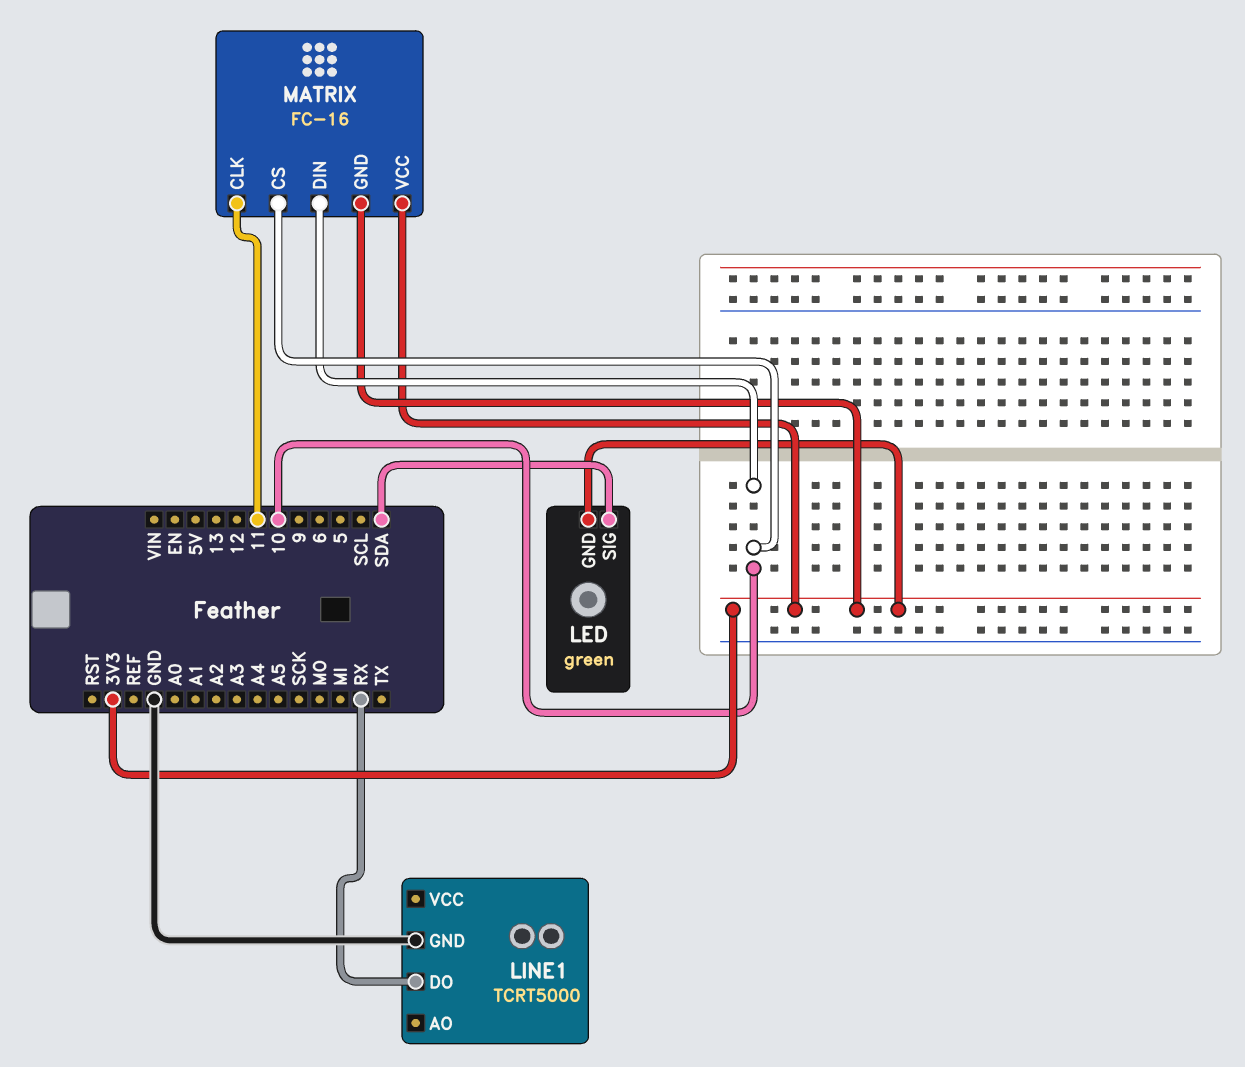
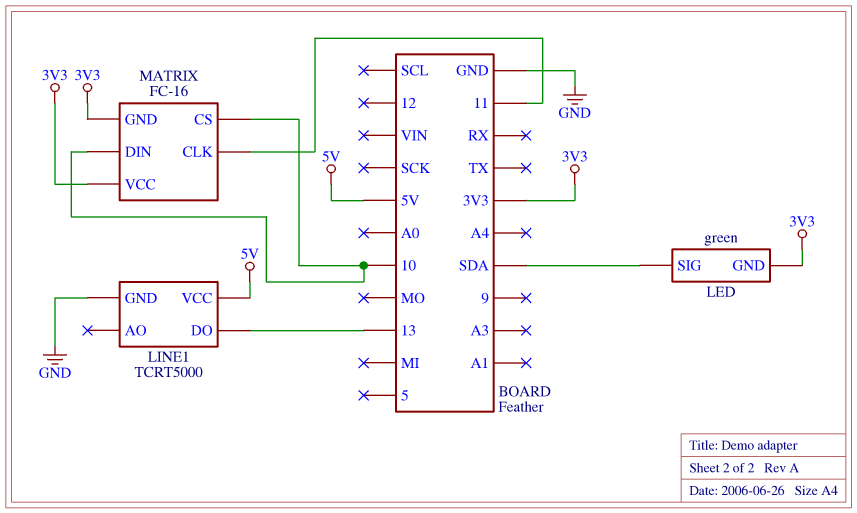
LINE1 pin DO: RX -> 13
LINE1 pin VCC: none -> 5V

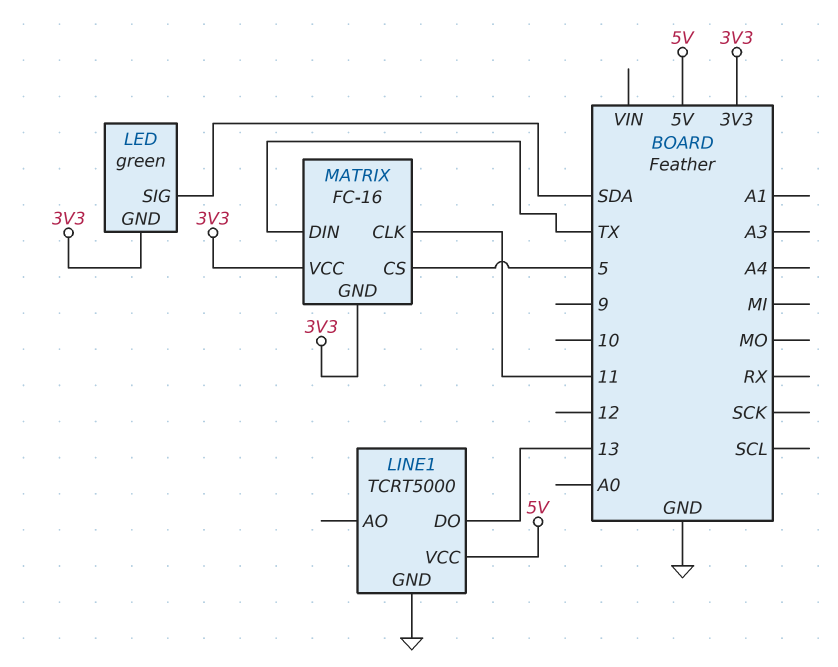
MATRIX pin CS: 10 -> 5
MATRIX pin DIN: 10 -> TX

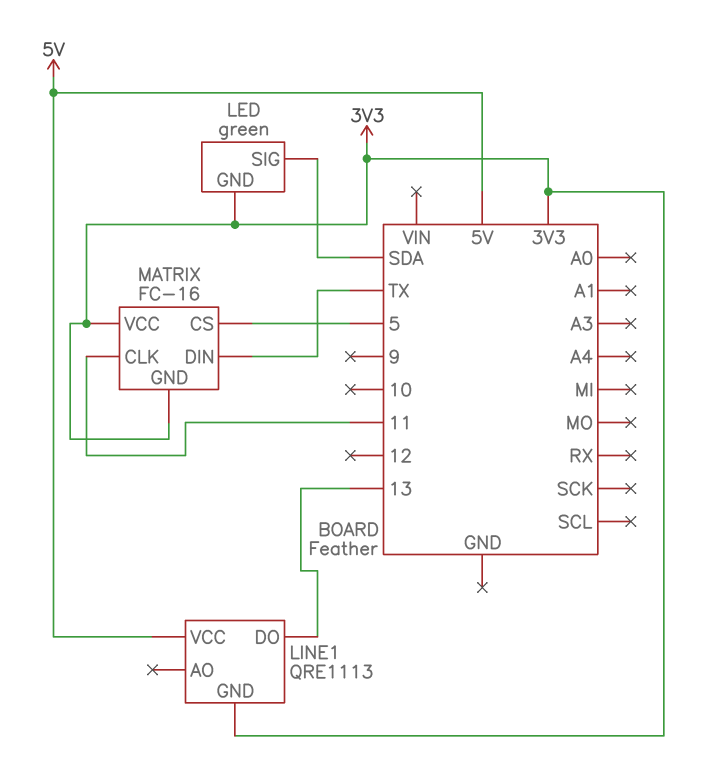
LINE1: TCRT5000 -> QRE1113
LINE1 pin GND: GND -> 3V3

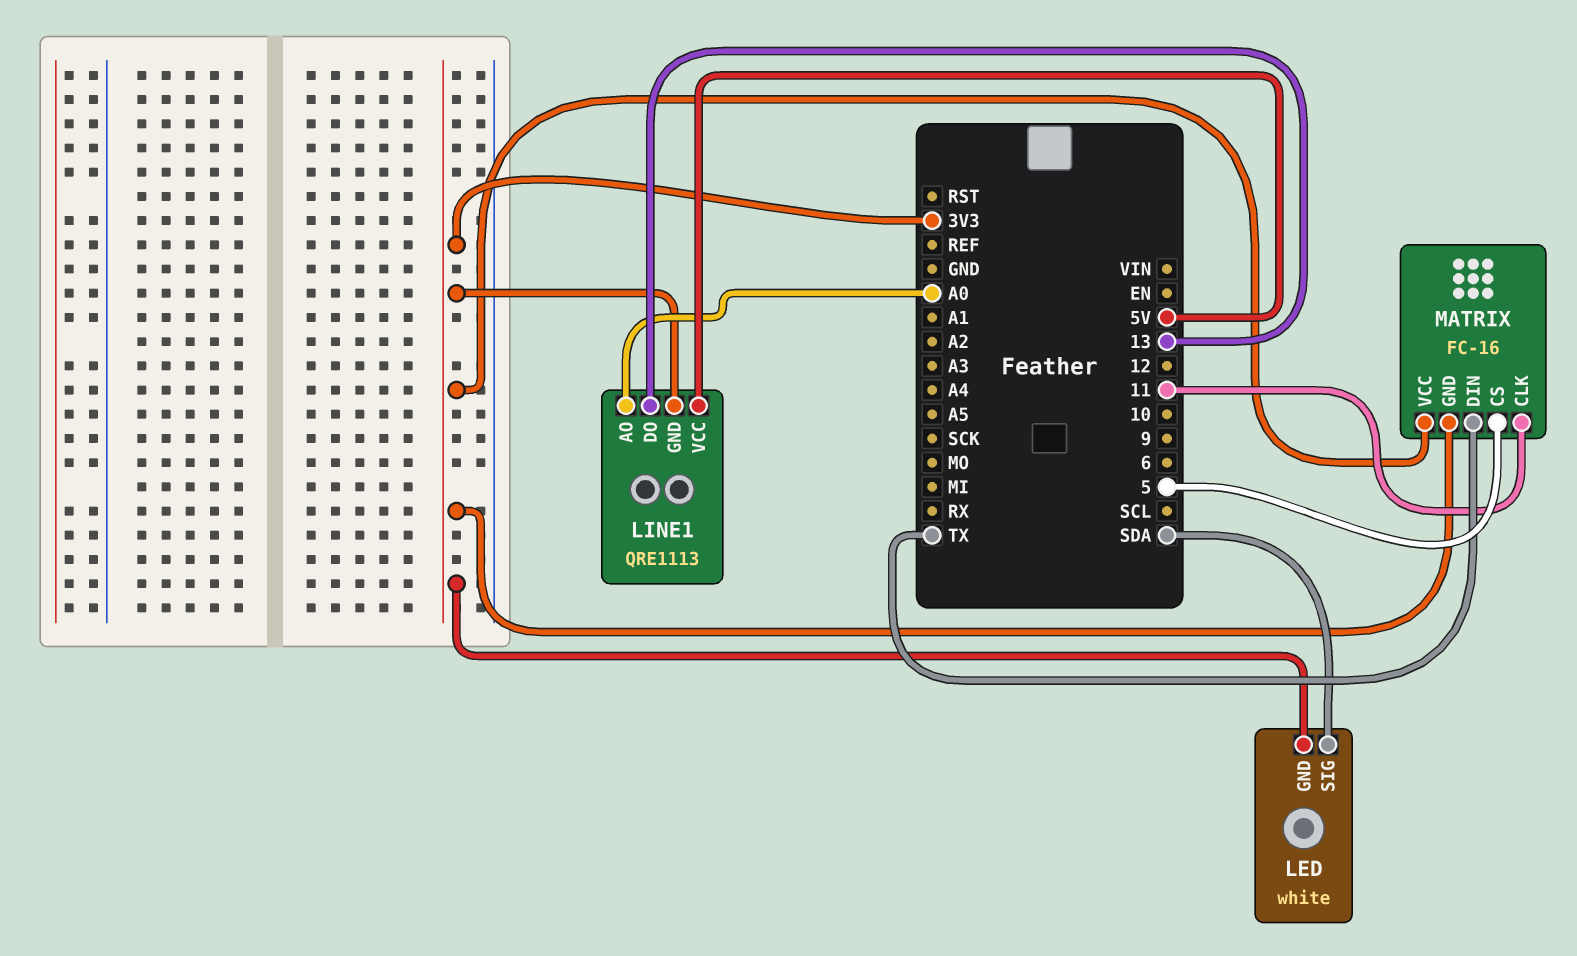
LED: green -> white
LINE1 pin AO: none -> A0

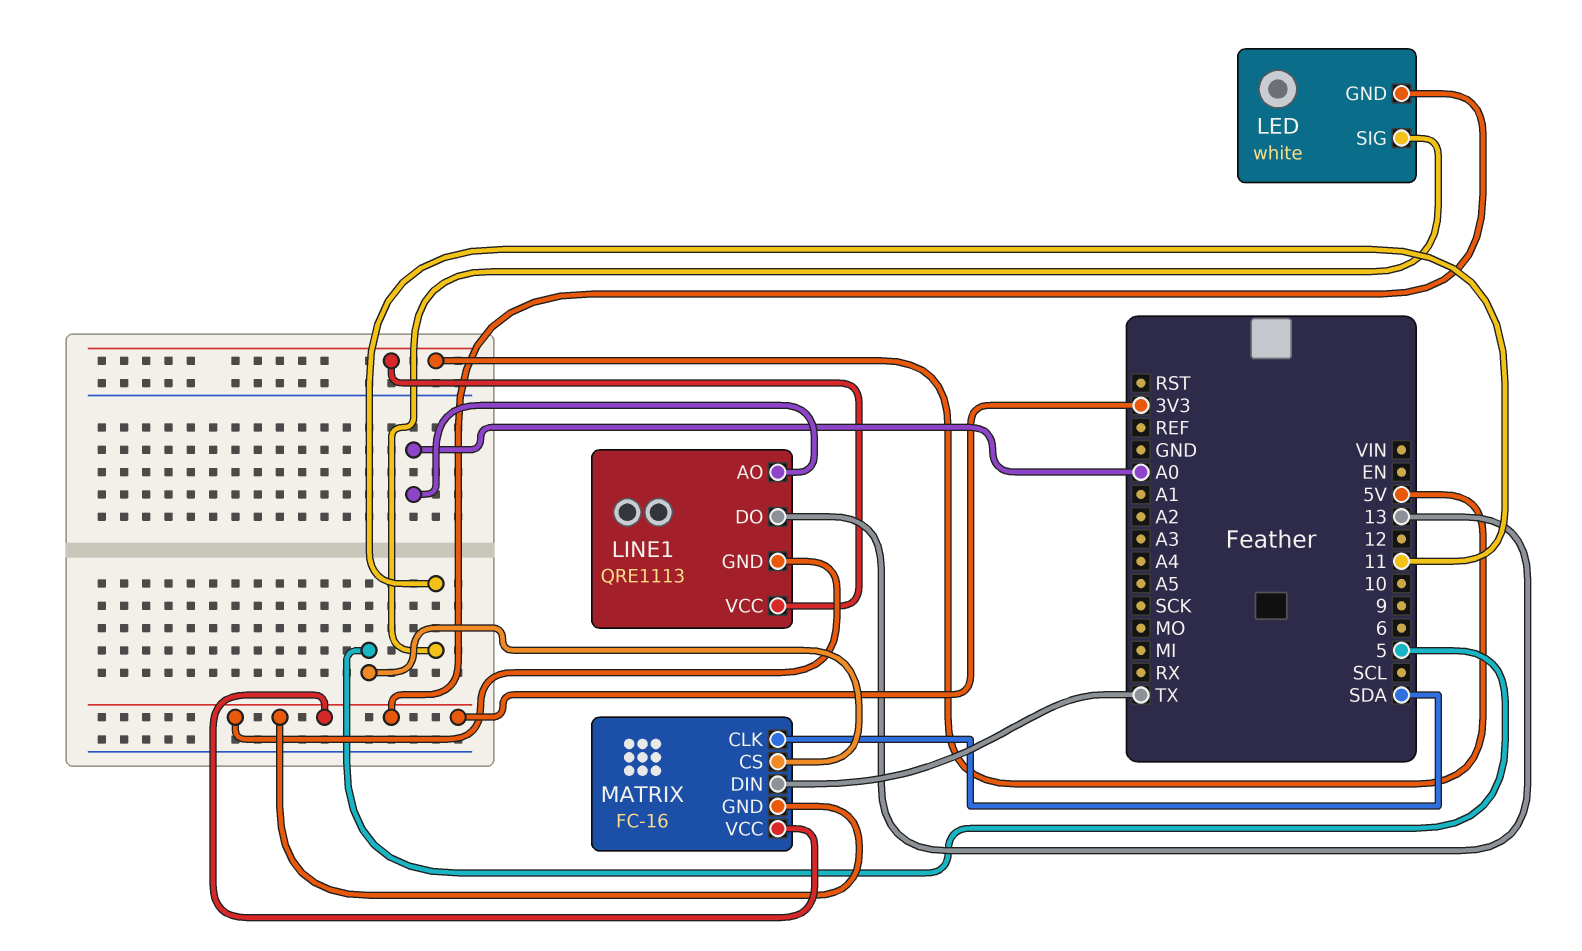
LED pin SIG: SDA -> 11
MATRIX pin CLK: 11 -> SDA

